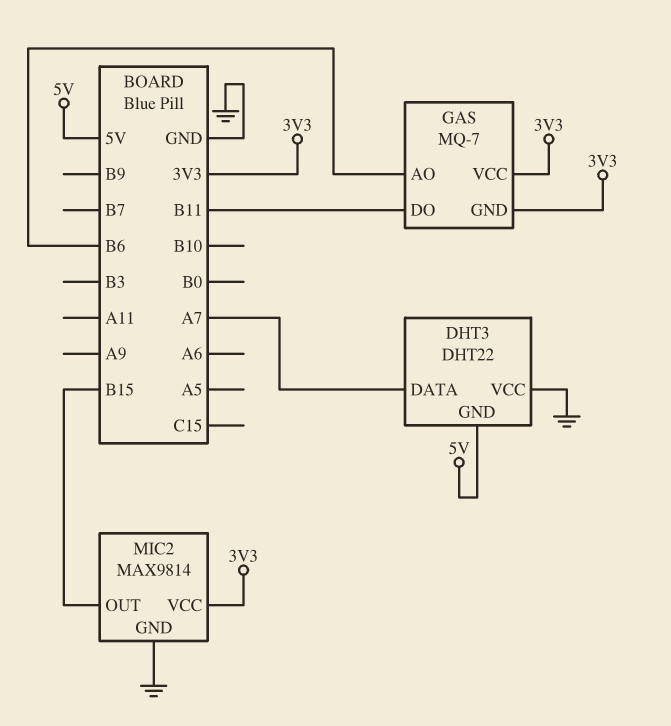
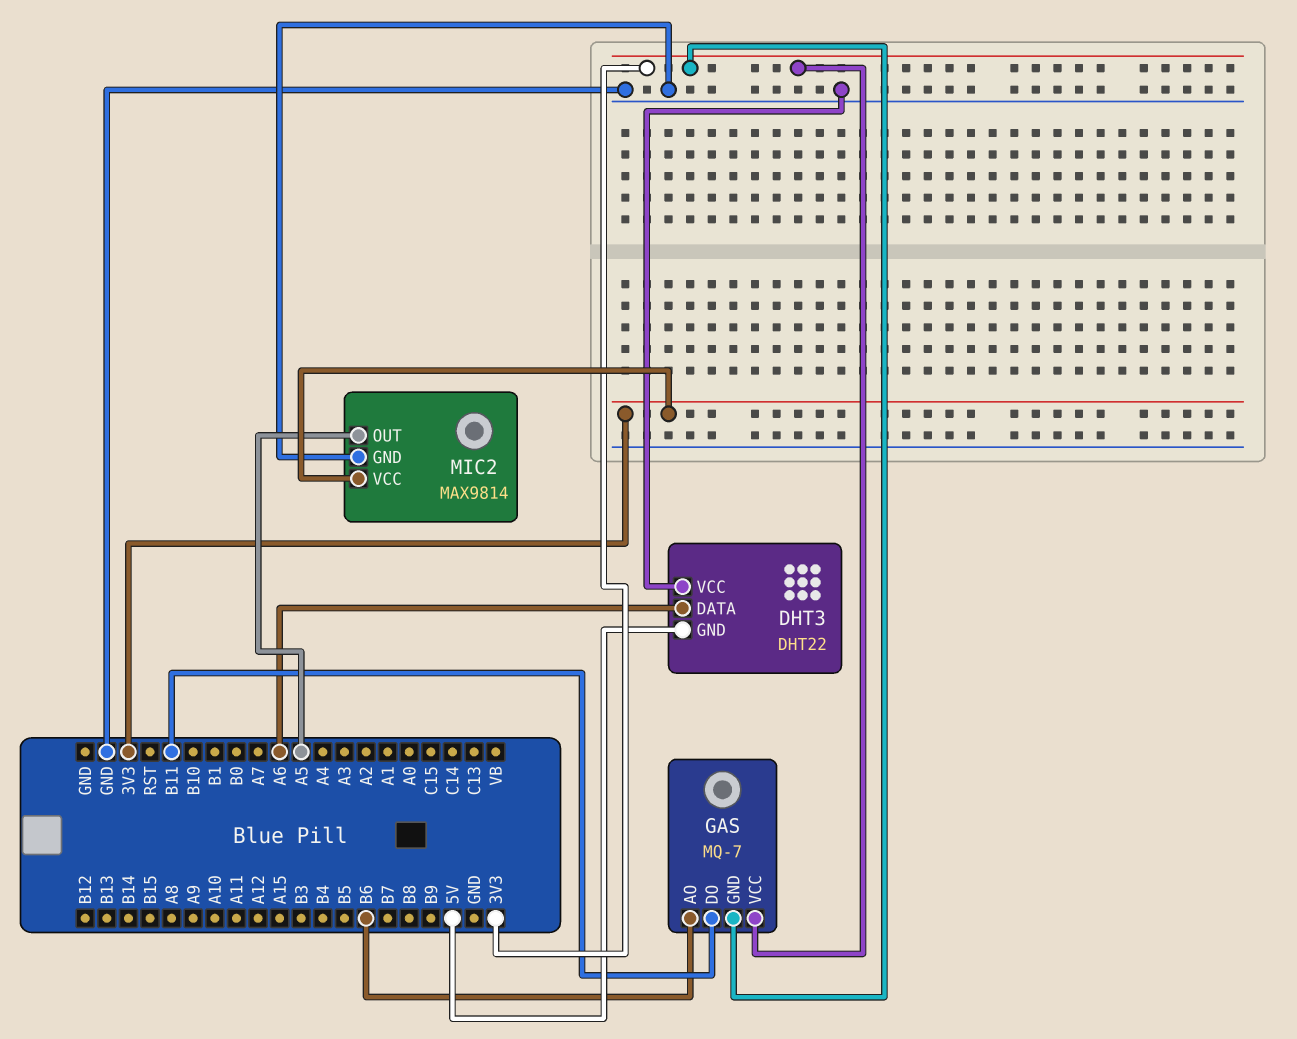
DHT3 pin DATA: A7 -> A6
MIC2 pin OUT: B15 -> A5

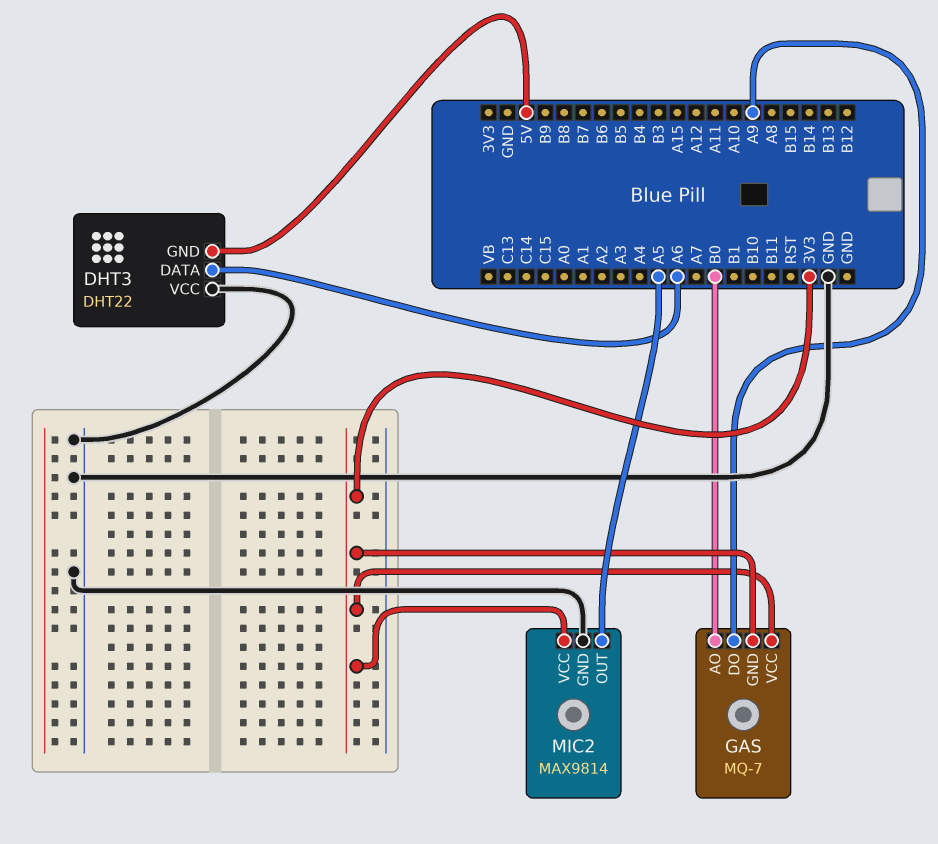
GAS pin AO: B6 -> B0
GAS pin DO: B11 -> A9

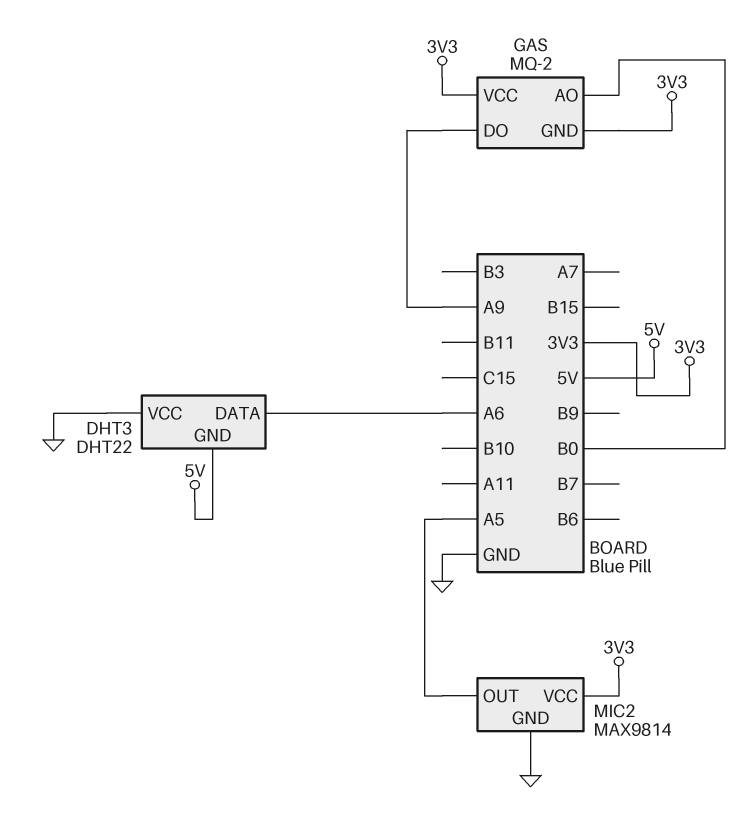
GAS: MQ-7 -> MQ-2

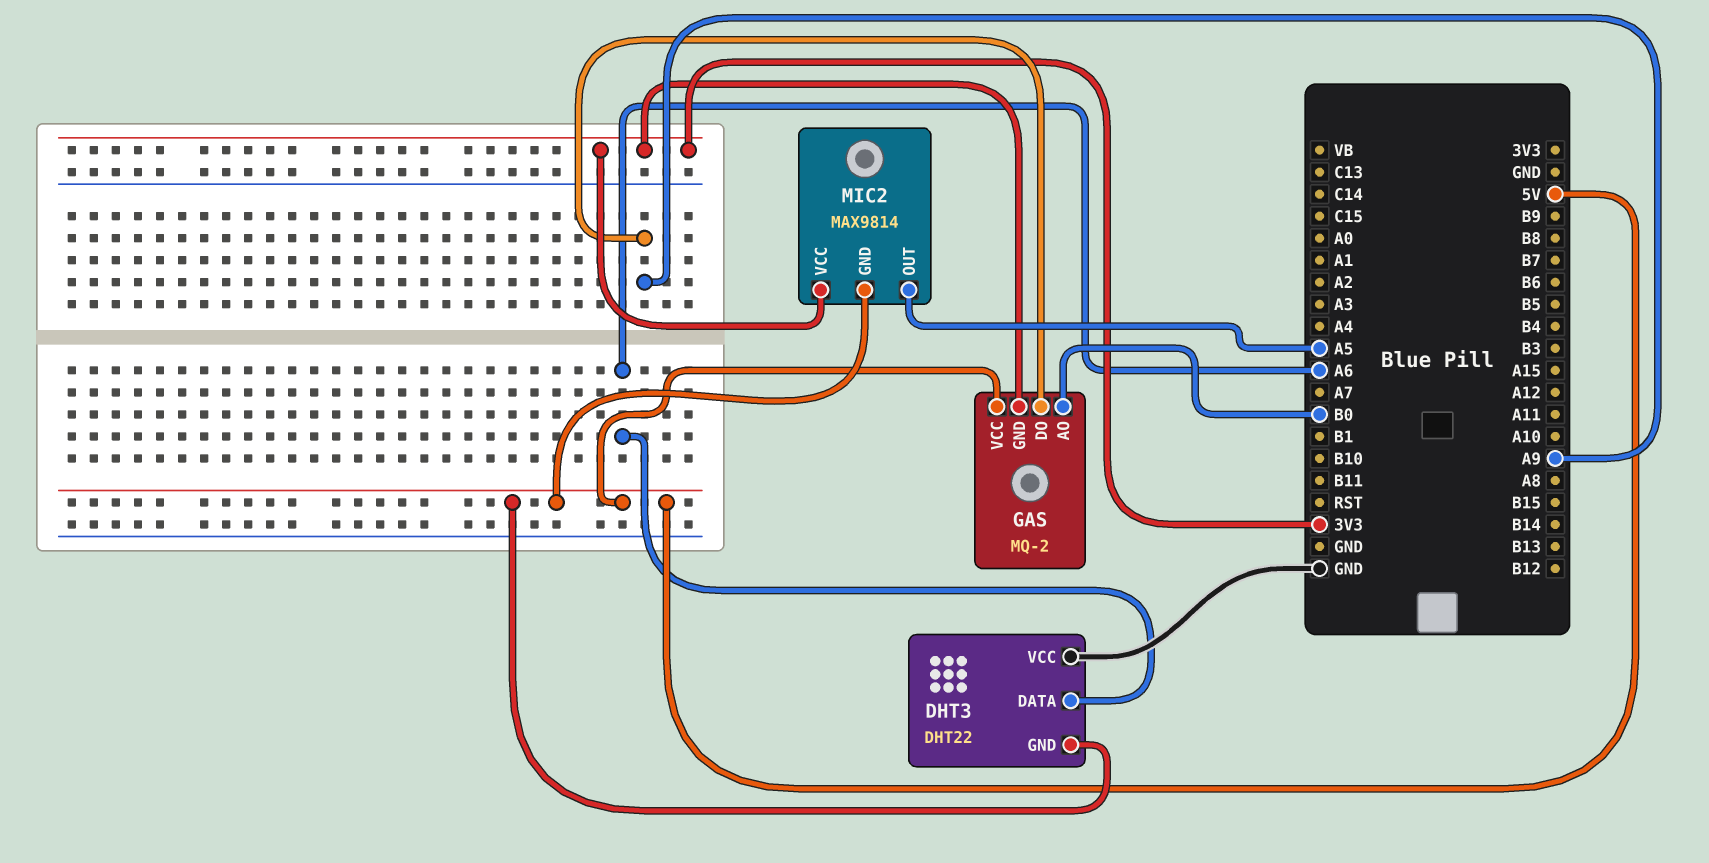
GAS pin VCC: 3V3 -> 5V
MIC2 pin GND: GND -> 5V

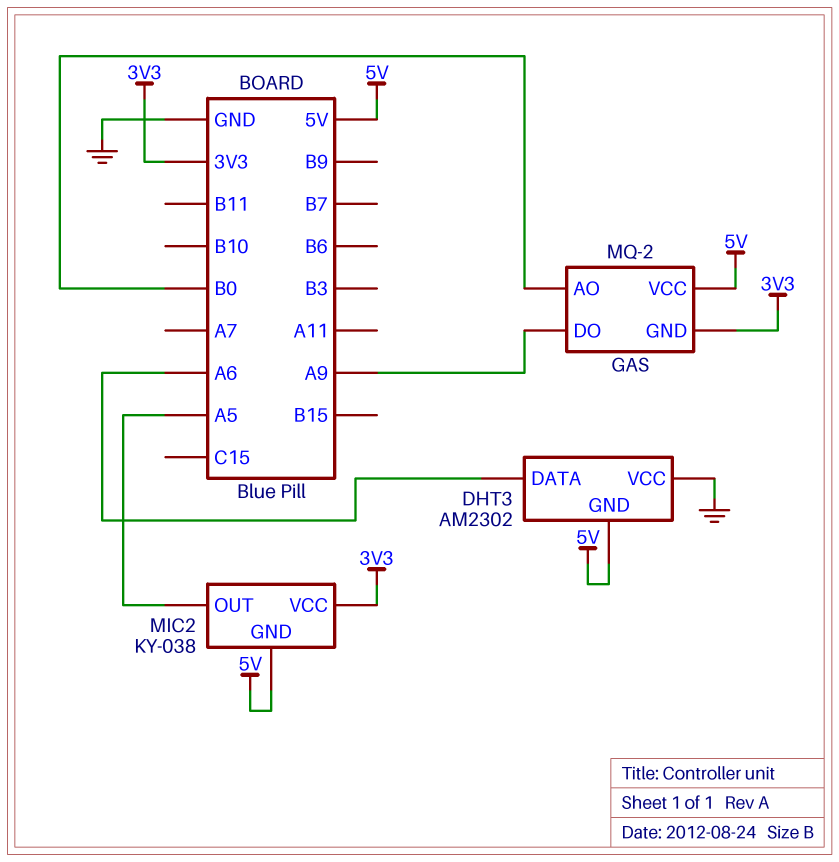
DHT3: DHT22 -> AM2302
MIC2: MAX9814 -> KY-038

